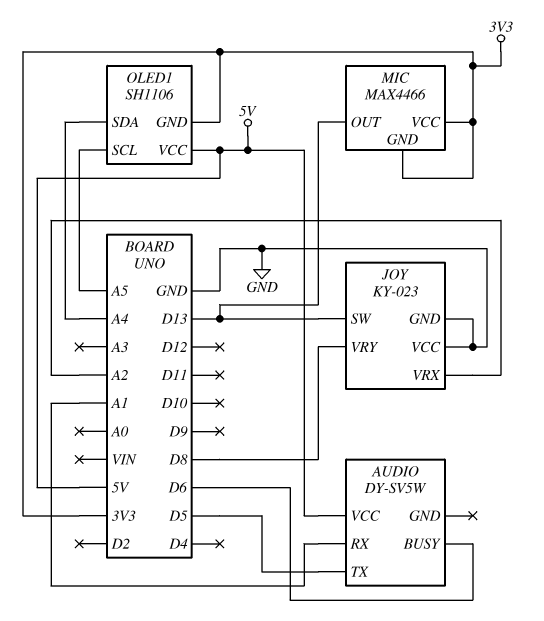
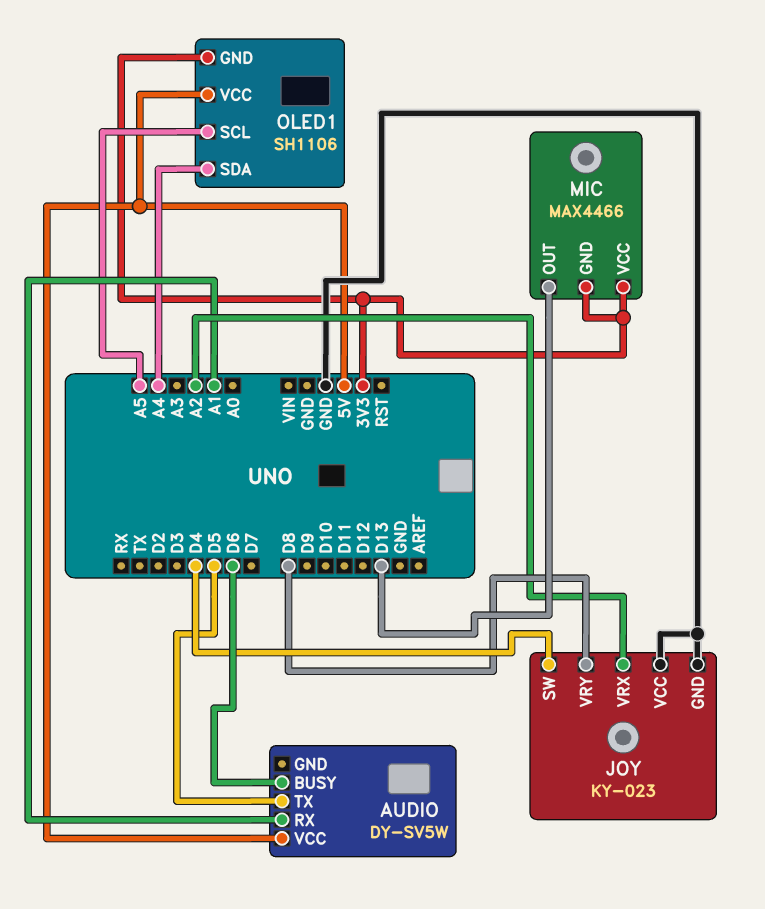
JOY pin SW: D13 -> D4

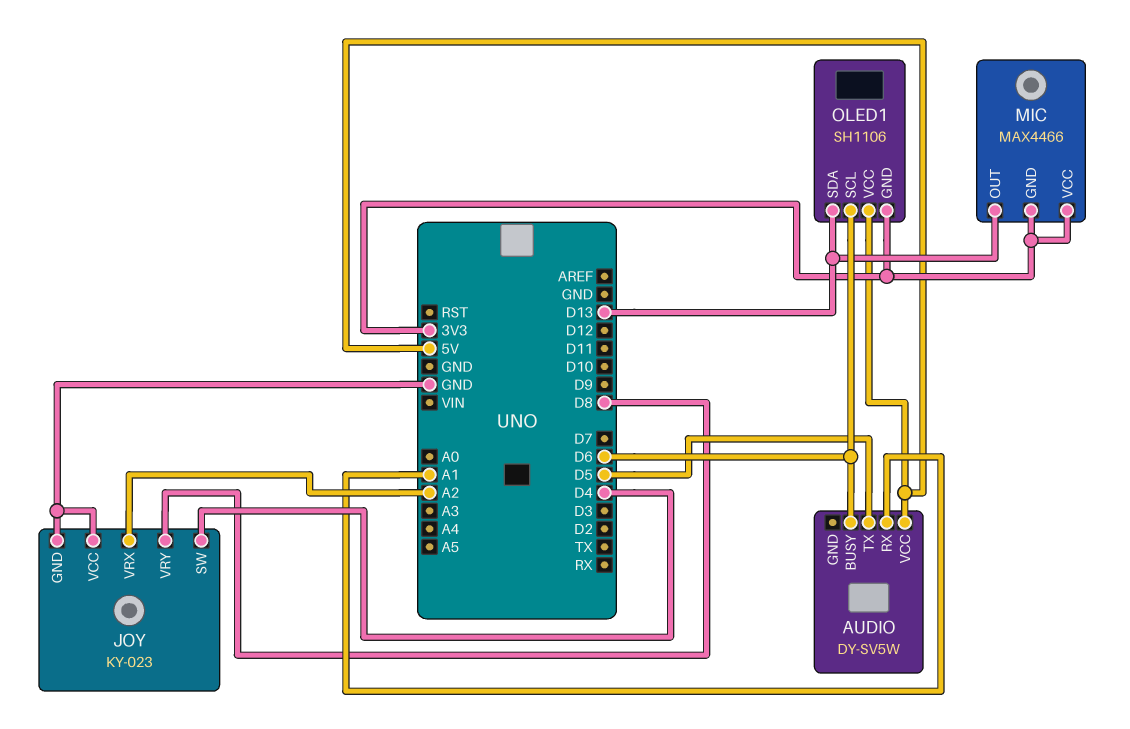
OLED1 pin SCL: A5 -> D6
OLED1 pin SDA: A4 -> D13

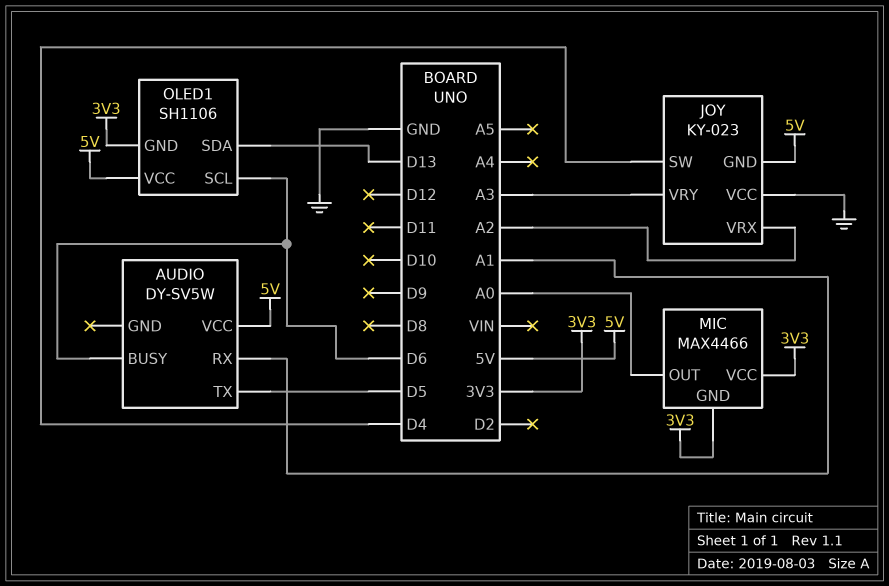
JOY pin GND: GND -> 5V
JOY pin VRY: D8 -> A3
MIC pin OUT: D13 -> A0

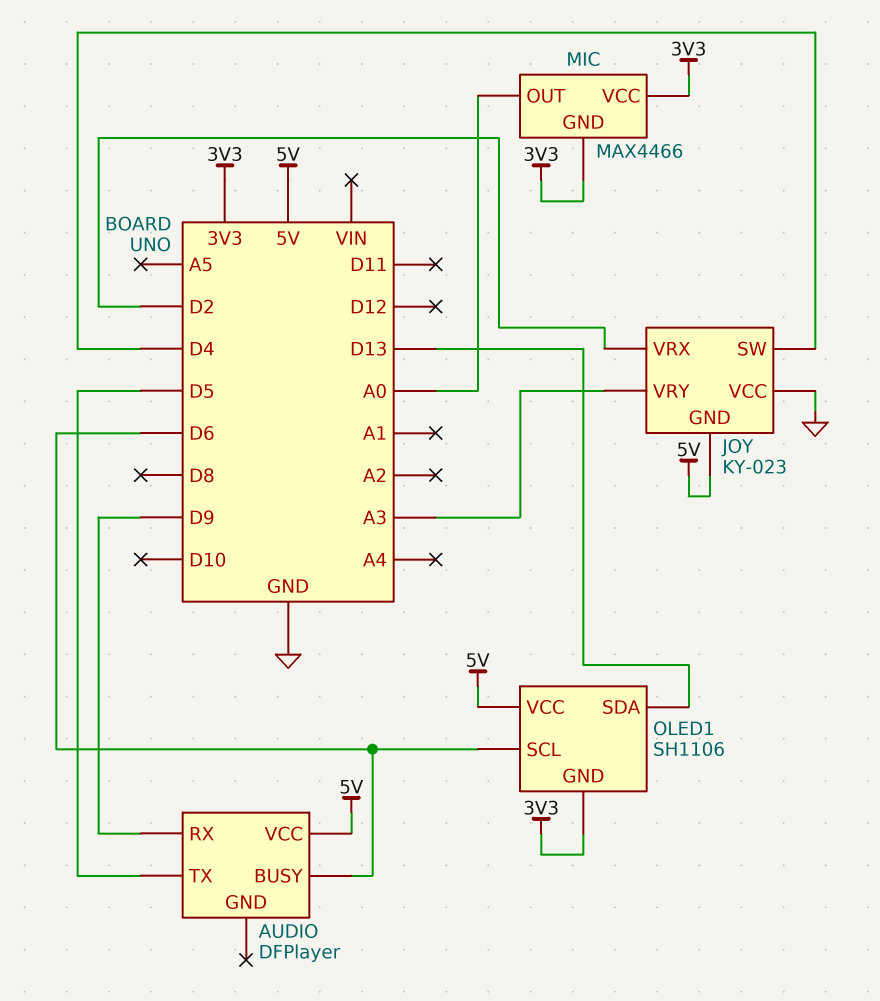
AUDIO: DY-SV5W -> DFPlayer
AUDIO pin RX: A1 -> D9
JOY pin VRX: A2 -> D2

